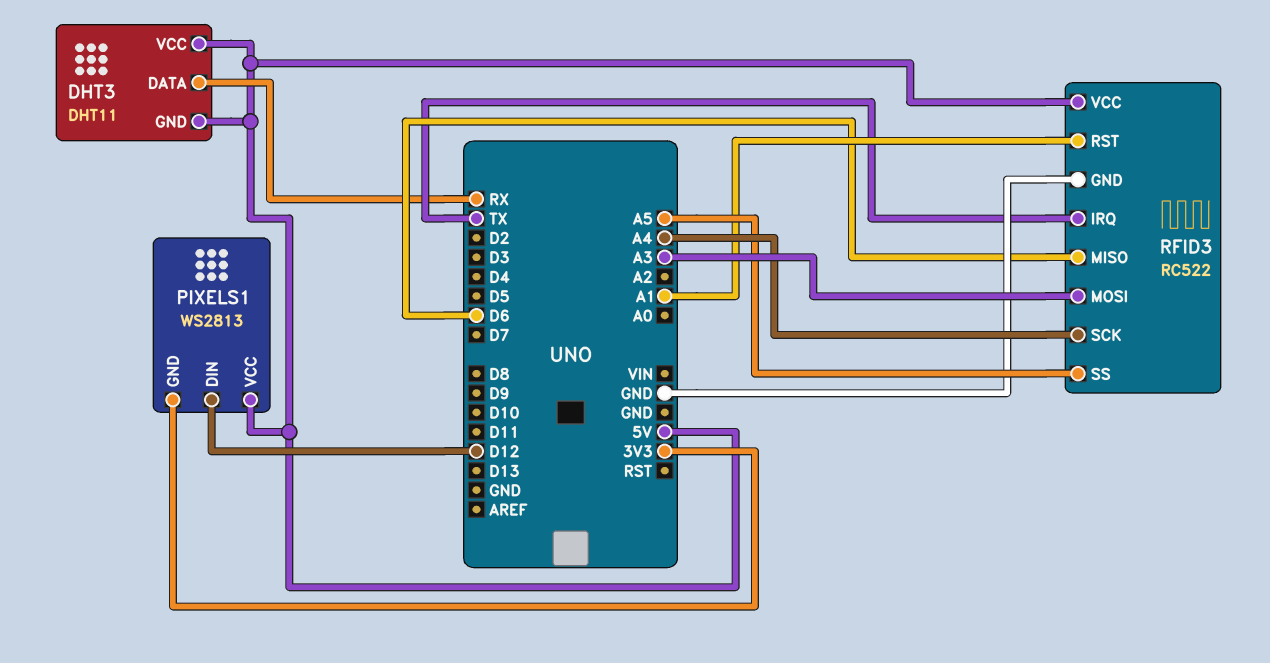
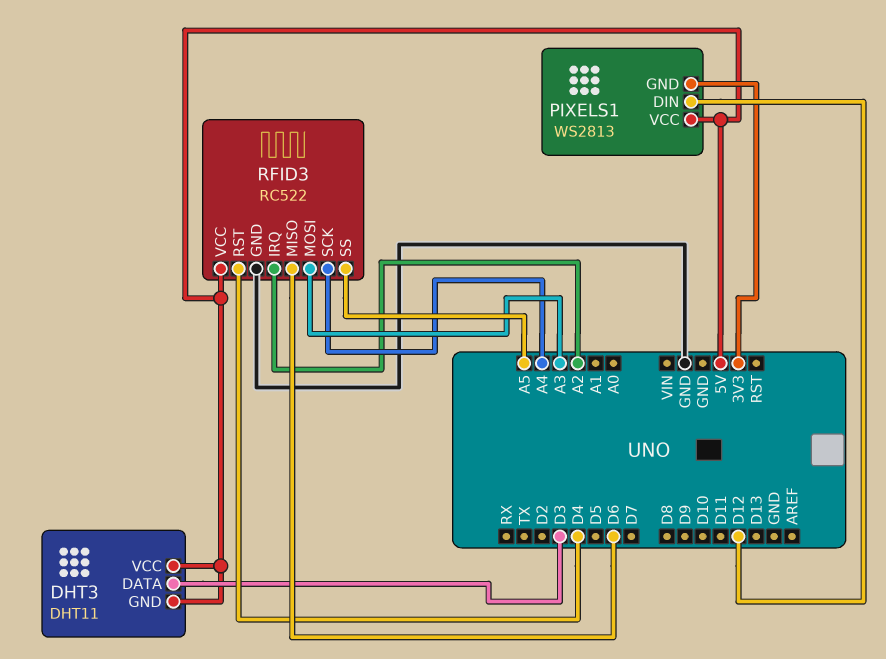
DHT3 pin DATA: RX -> D3
RFID3 pin IRQ: TX -> A2
RFID3 pin RST: A1 -> D4

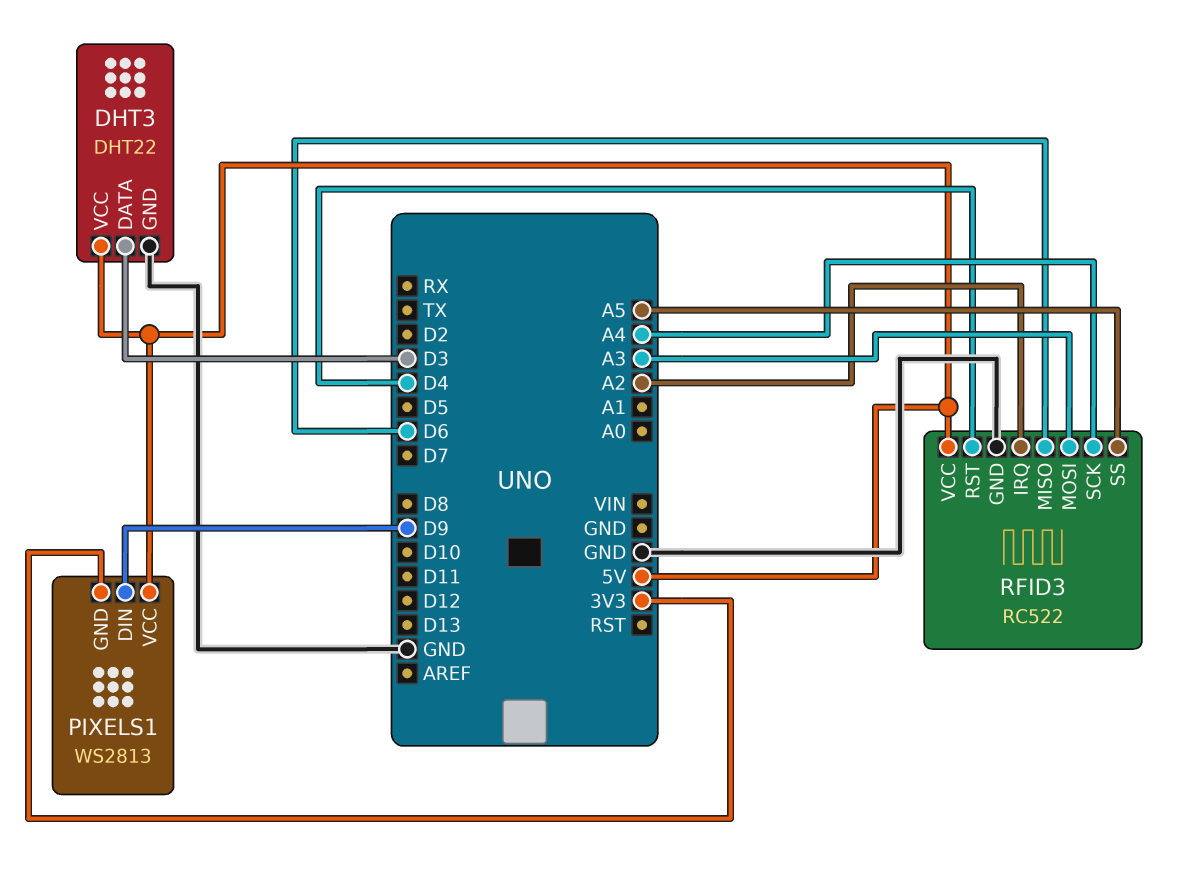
DHT3: DHT11 -> DHT22
DHT3 pin GND: 5V -> GND
PIXELS1 pin DIN: D12 -> D9

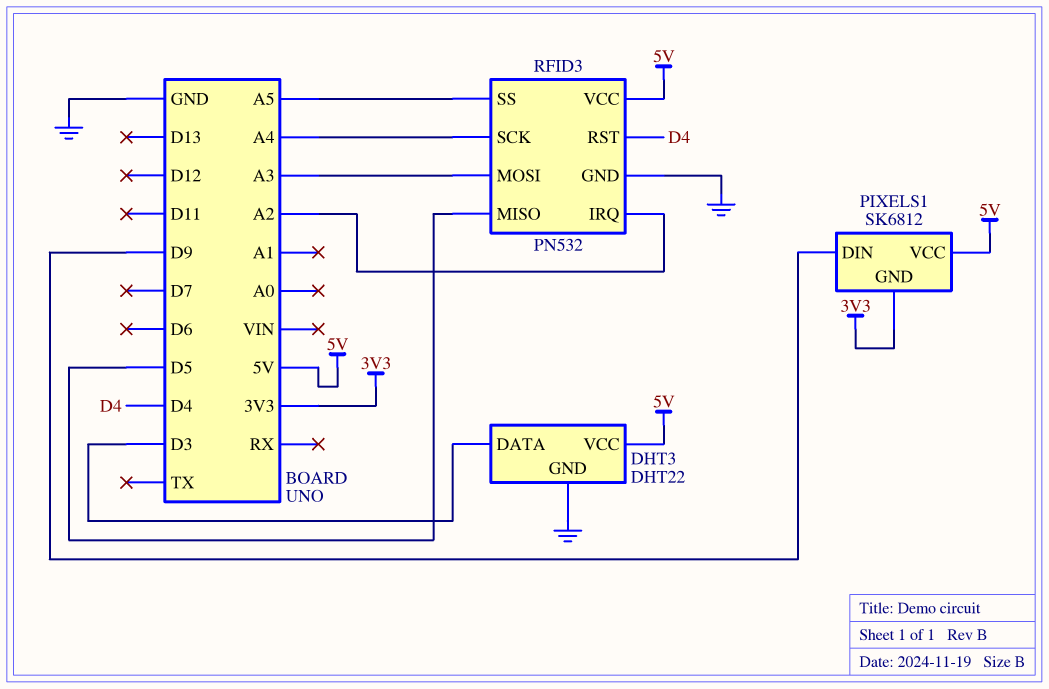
PIXELS1: WS2813 -> SK6812
RFID3: RC522 -> PN532
RFID3 pin MISO: D6 -> D5

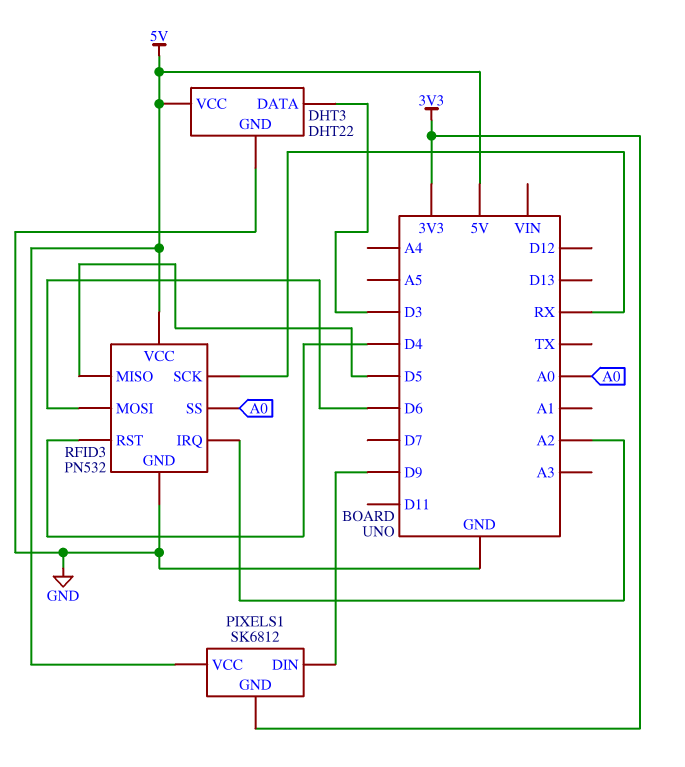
RFID3 pin MOSI: A3 -> D6
RFID3 pin SCK: A4 -> RX
RFID3 pin SS: A5 -> A0

